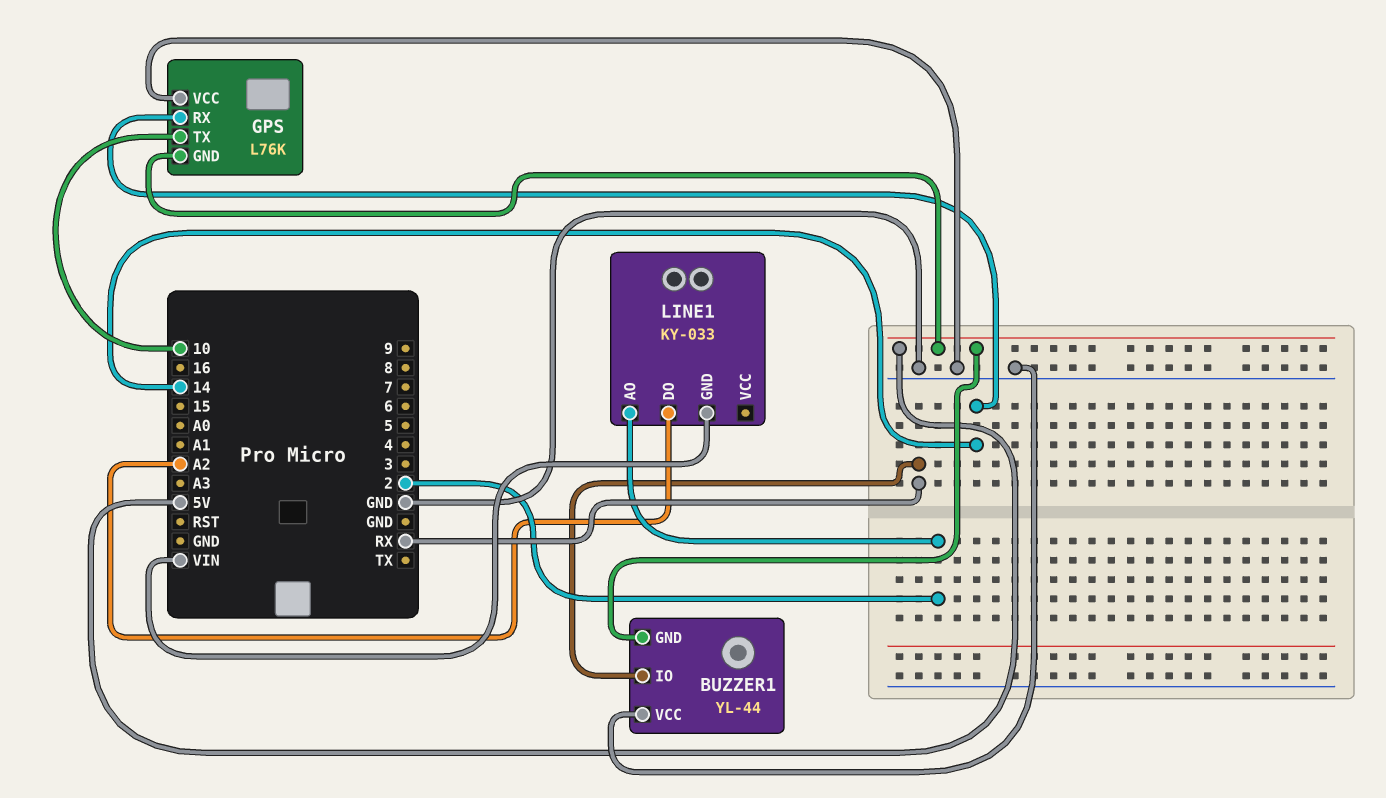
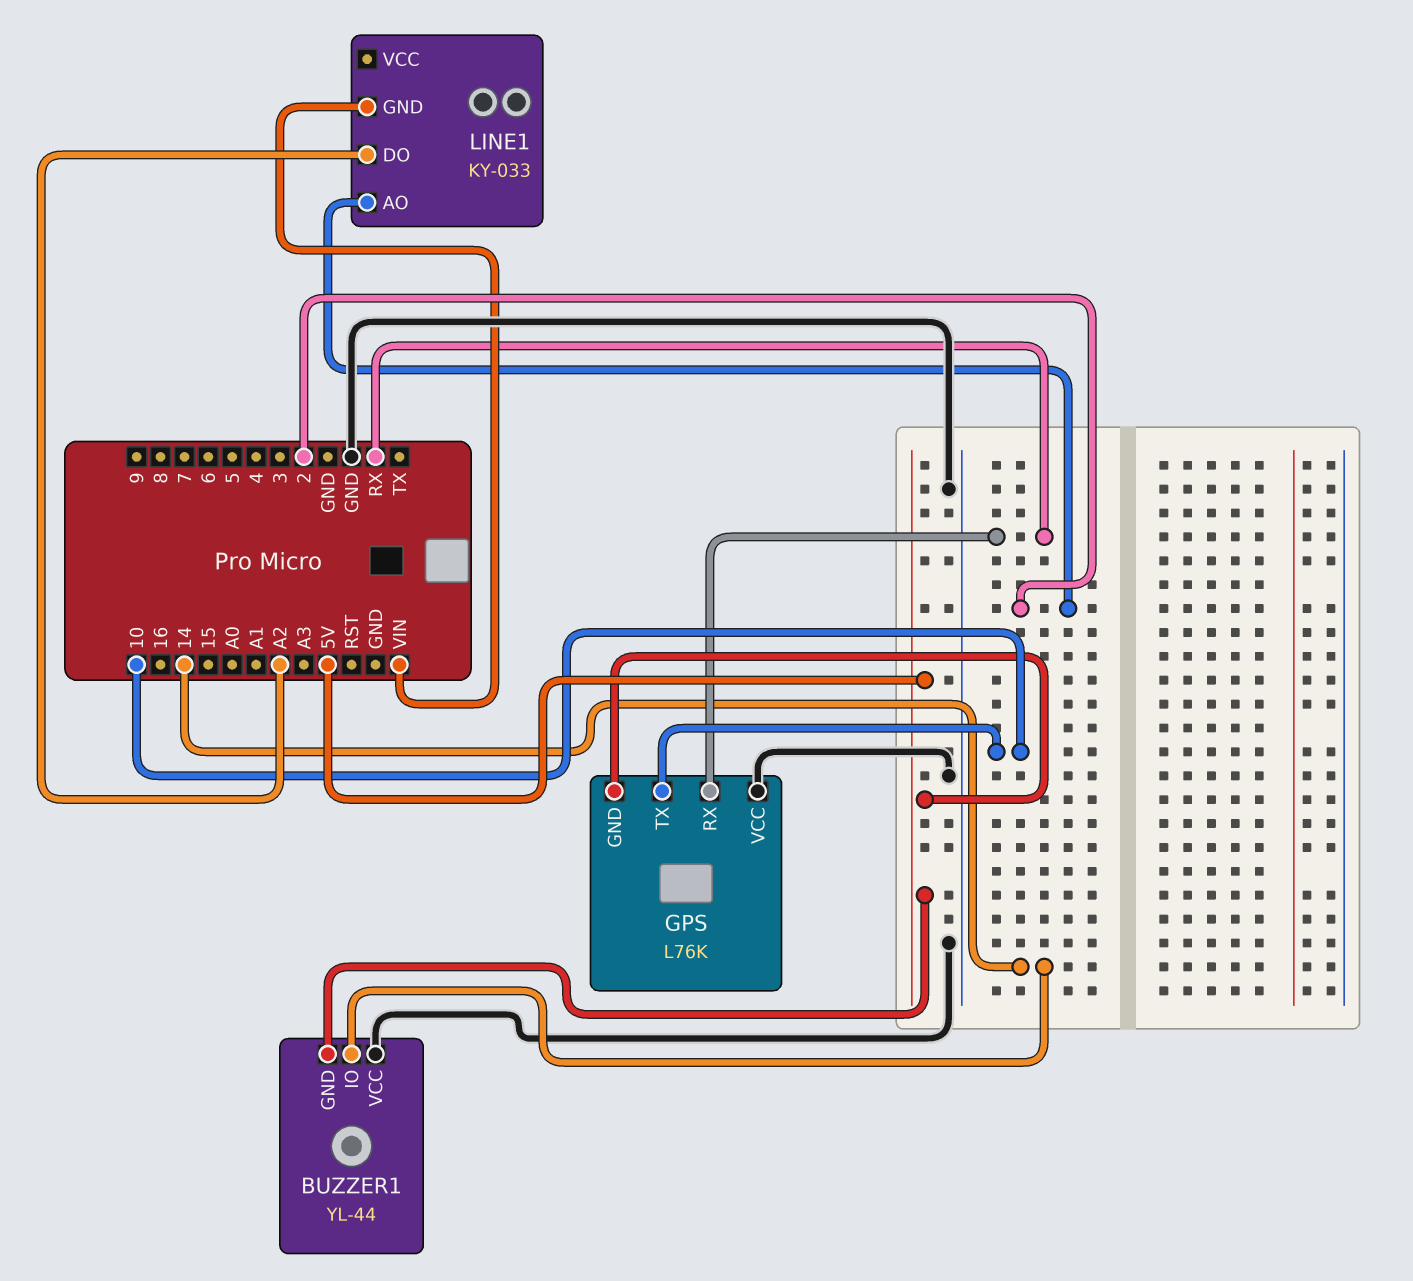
BUZZER1 pin IO: RX -> 14
GPS pin RX: 14 -> RX

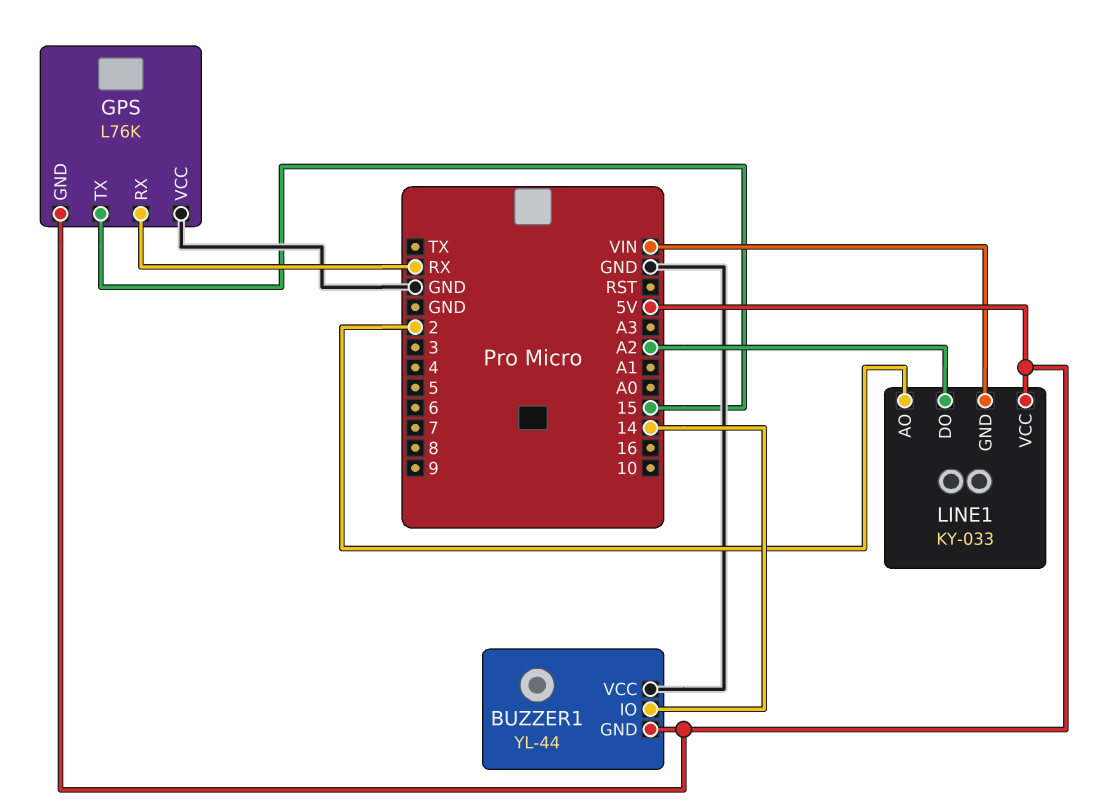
GPS pin TX: 10 -> 15
LINE1 pin VCC: none -> 5V

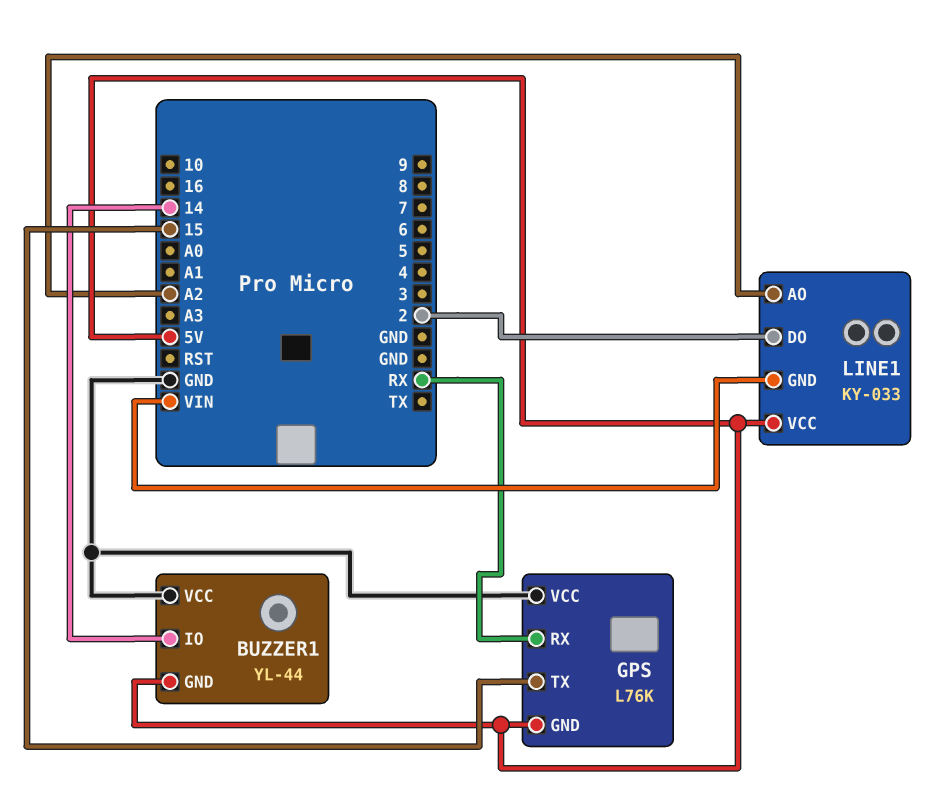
LINE1 pin AO: 2 -> A2
LINE1 pin DO: A2 -> 2

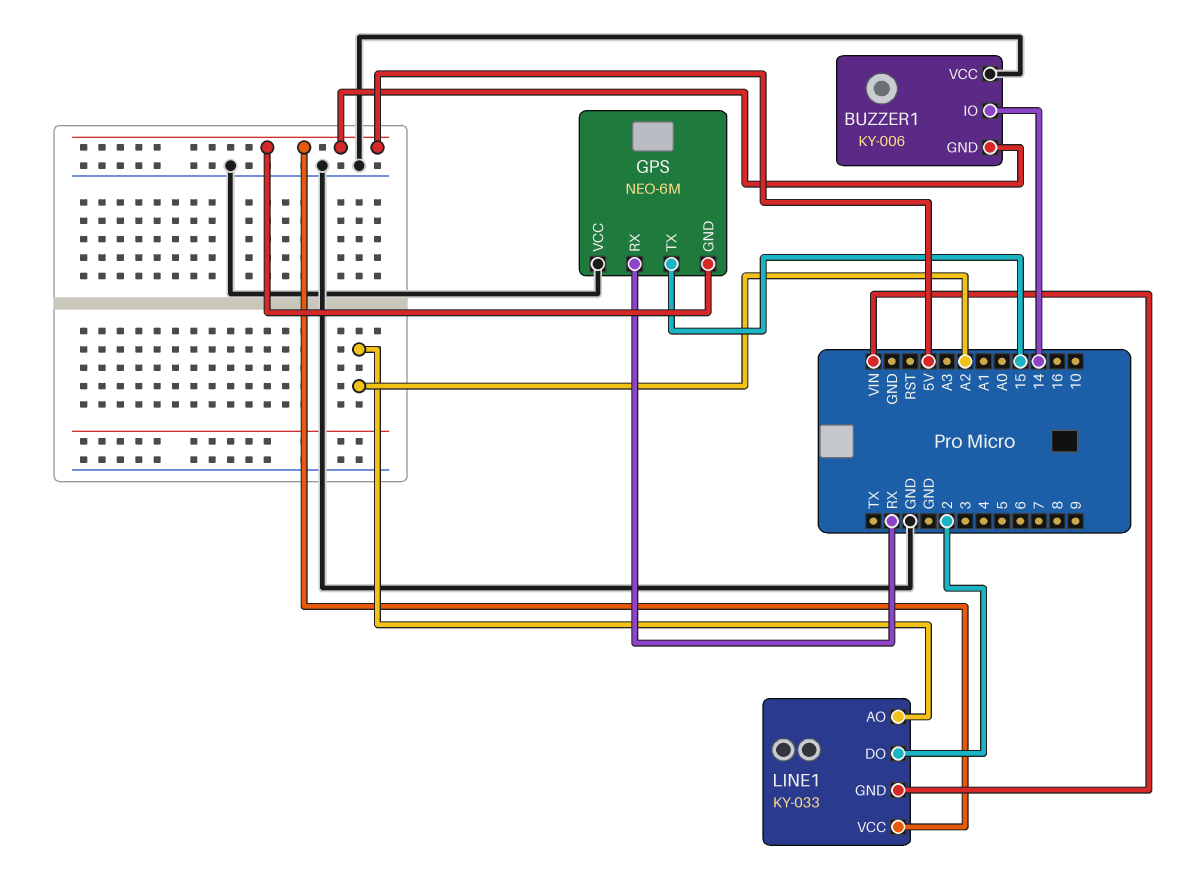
BUZZER1: YL-44 -> KY-006
GPS: L76K -> NEO-6M

